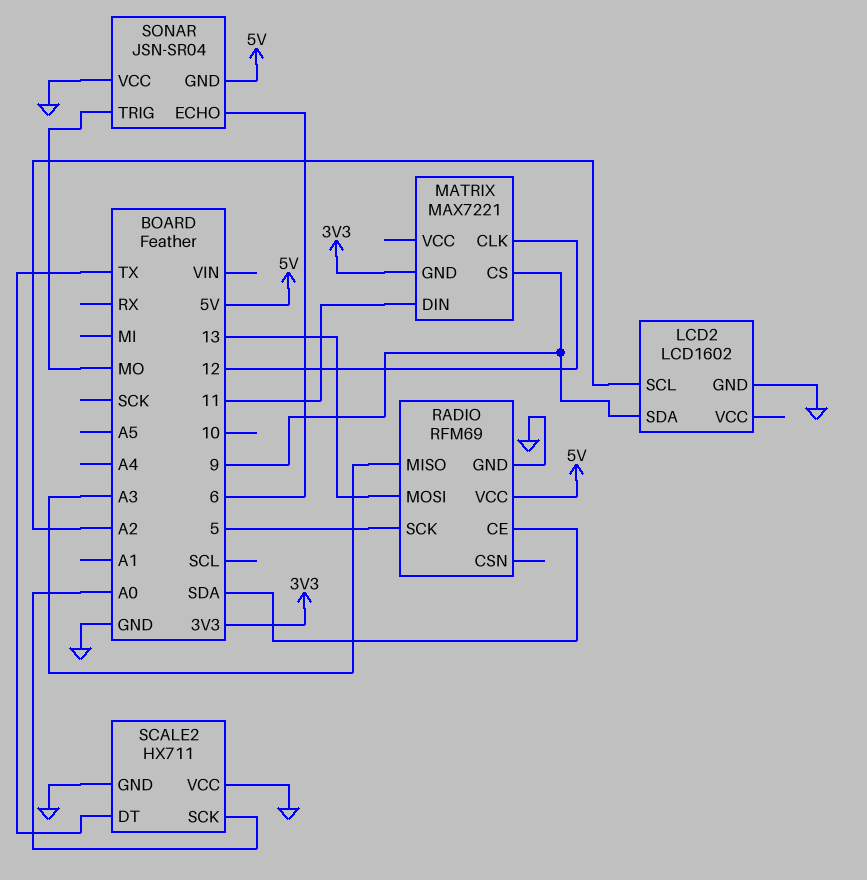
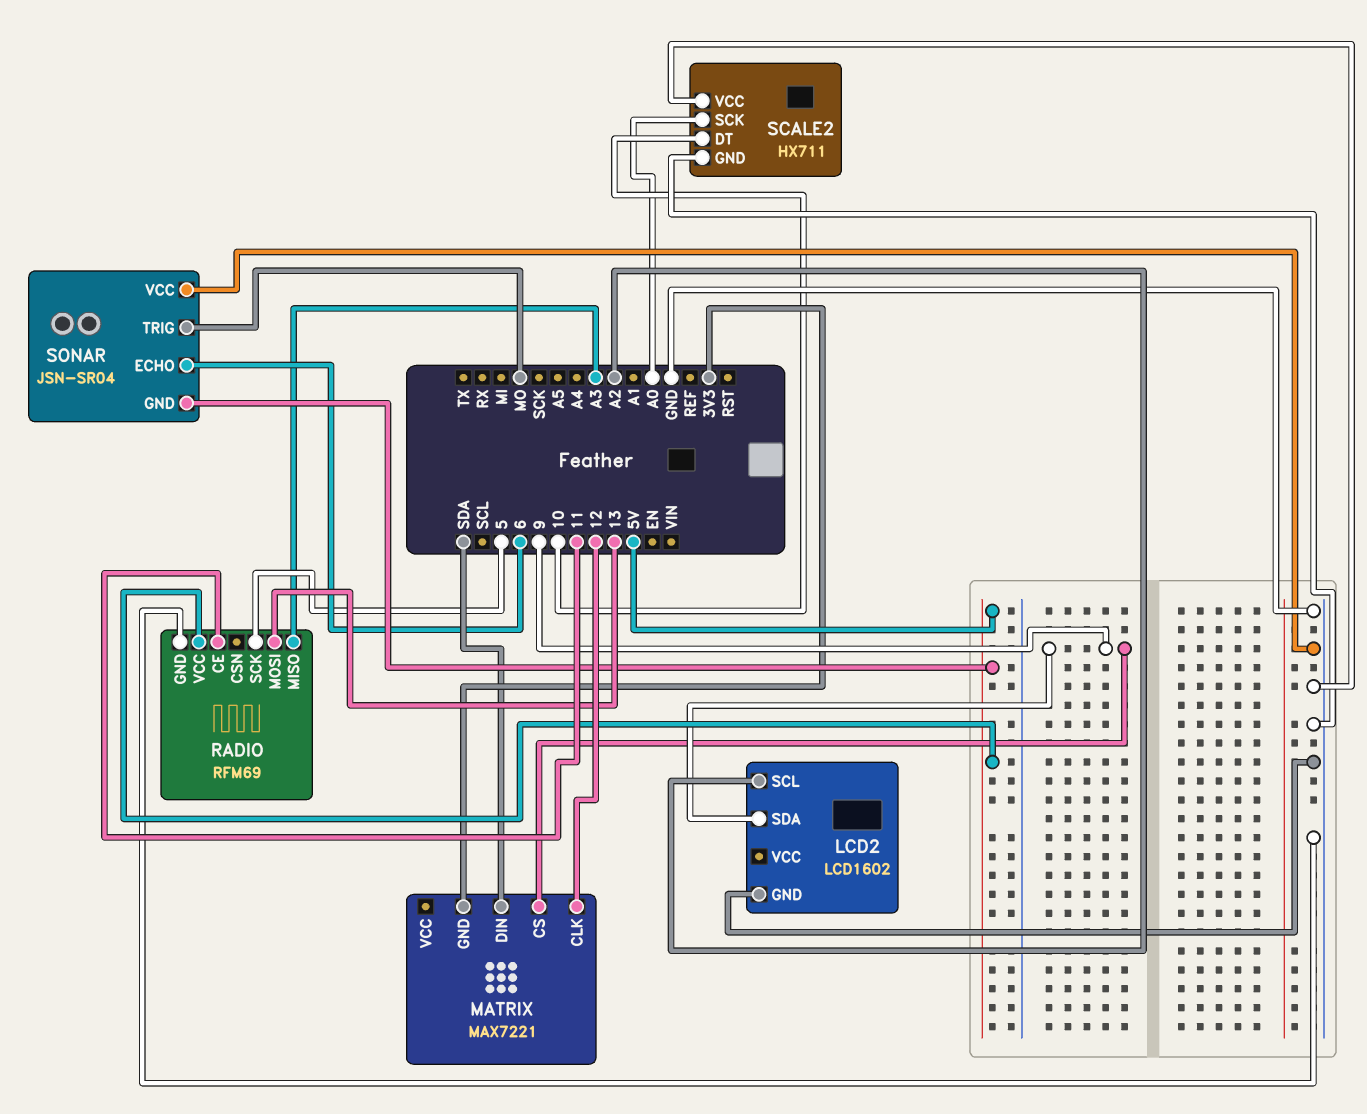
MATRIX pin DIN: 11 -> SDA
RADIO pin CE: SDA -> 11
SCALE2 pin DT: TX -> 10

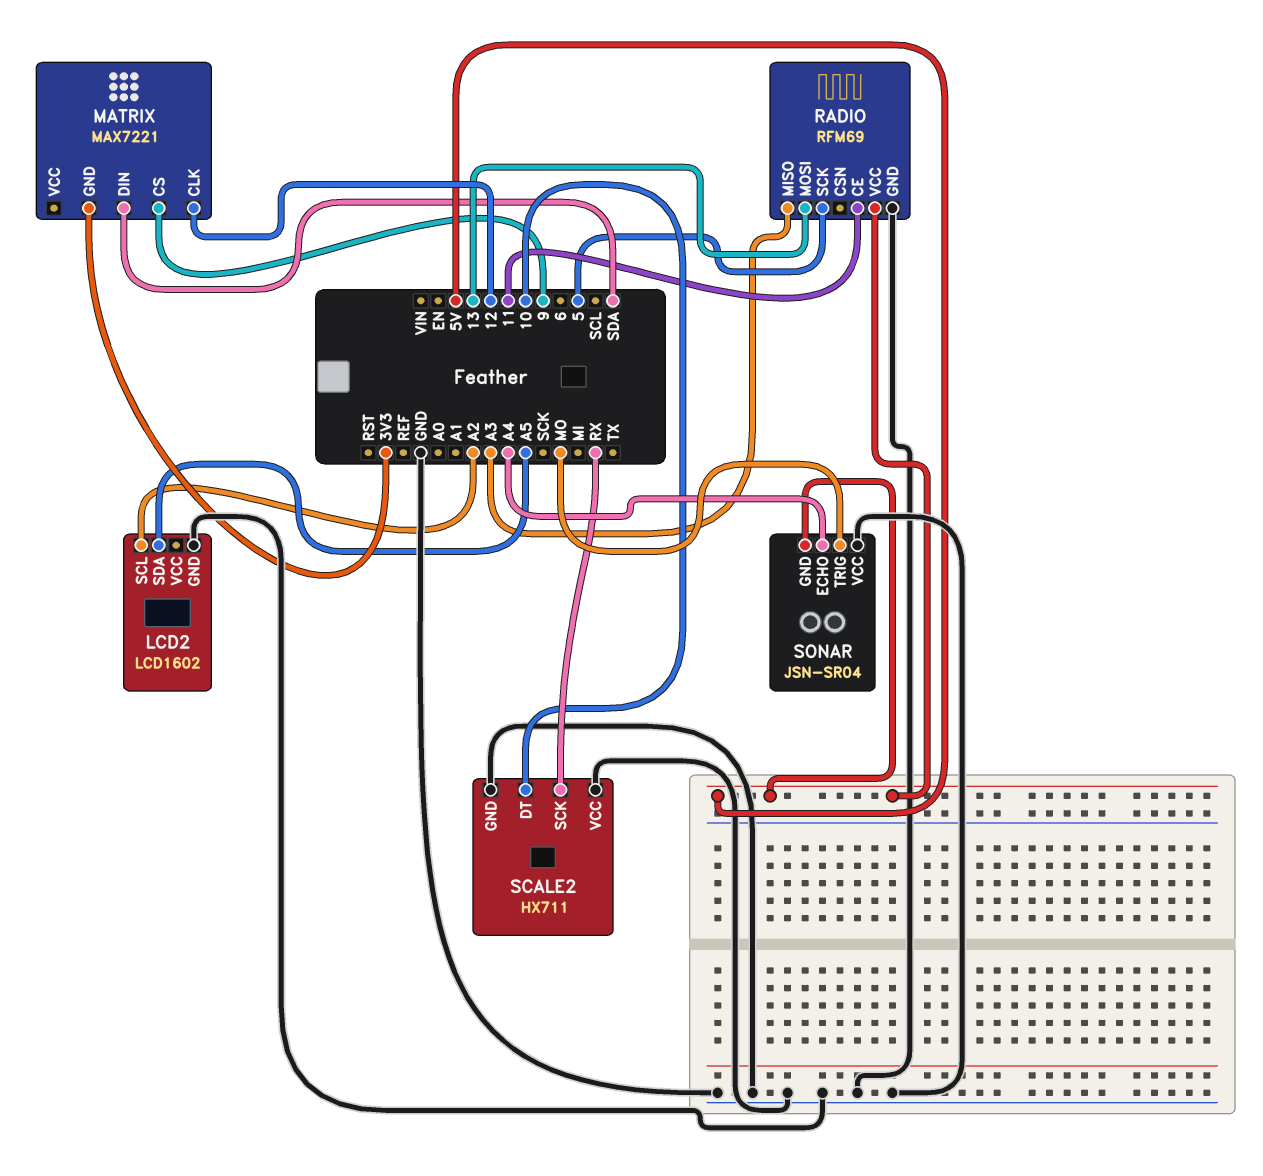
LCD2 pin SDA: 9 -> A5
SCALE2 pin SCK: A0 -> RX
SONAR pin ECHO: 6 -> A4

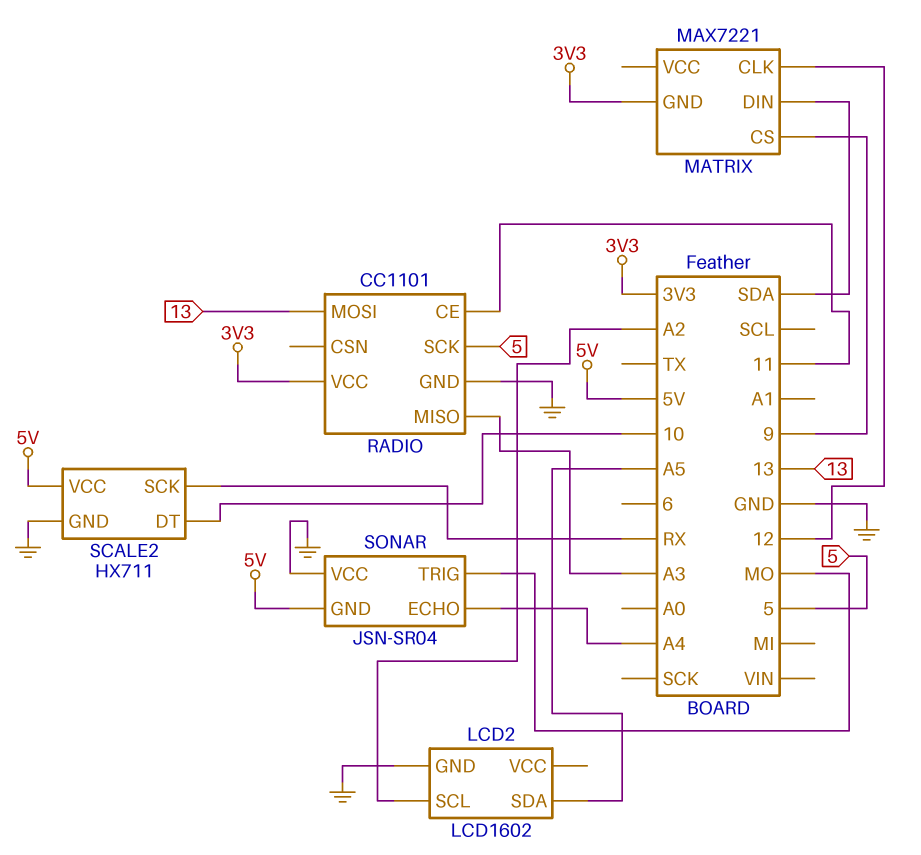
RADIO: RFM69 -> CC1101
RADIO pin VCC: 5V -> 3V3
SCALE2 pin VCC: GND -> 5V

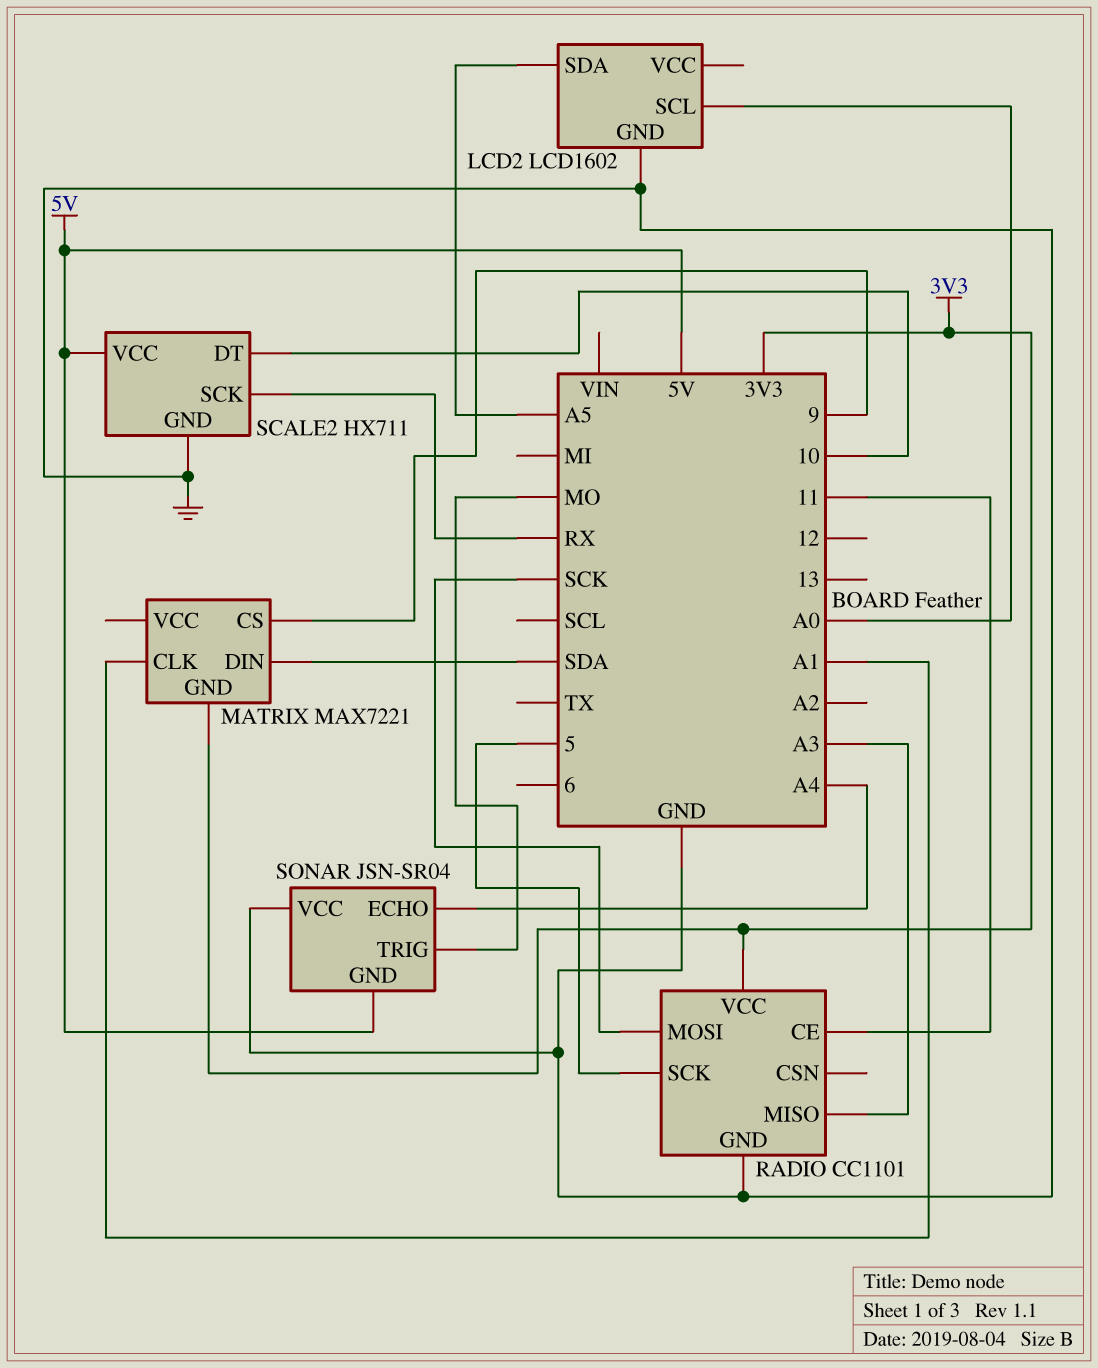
LCD2 pin SCL: A2 -> A0
MATRIX pin CLK: 12 -> A1
RADIO pin MOSI: 13 -> SCK

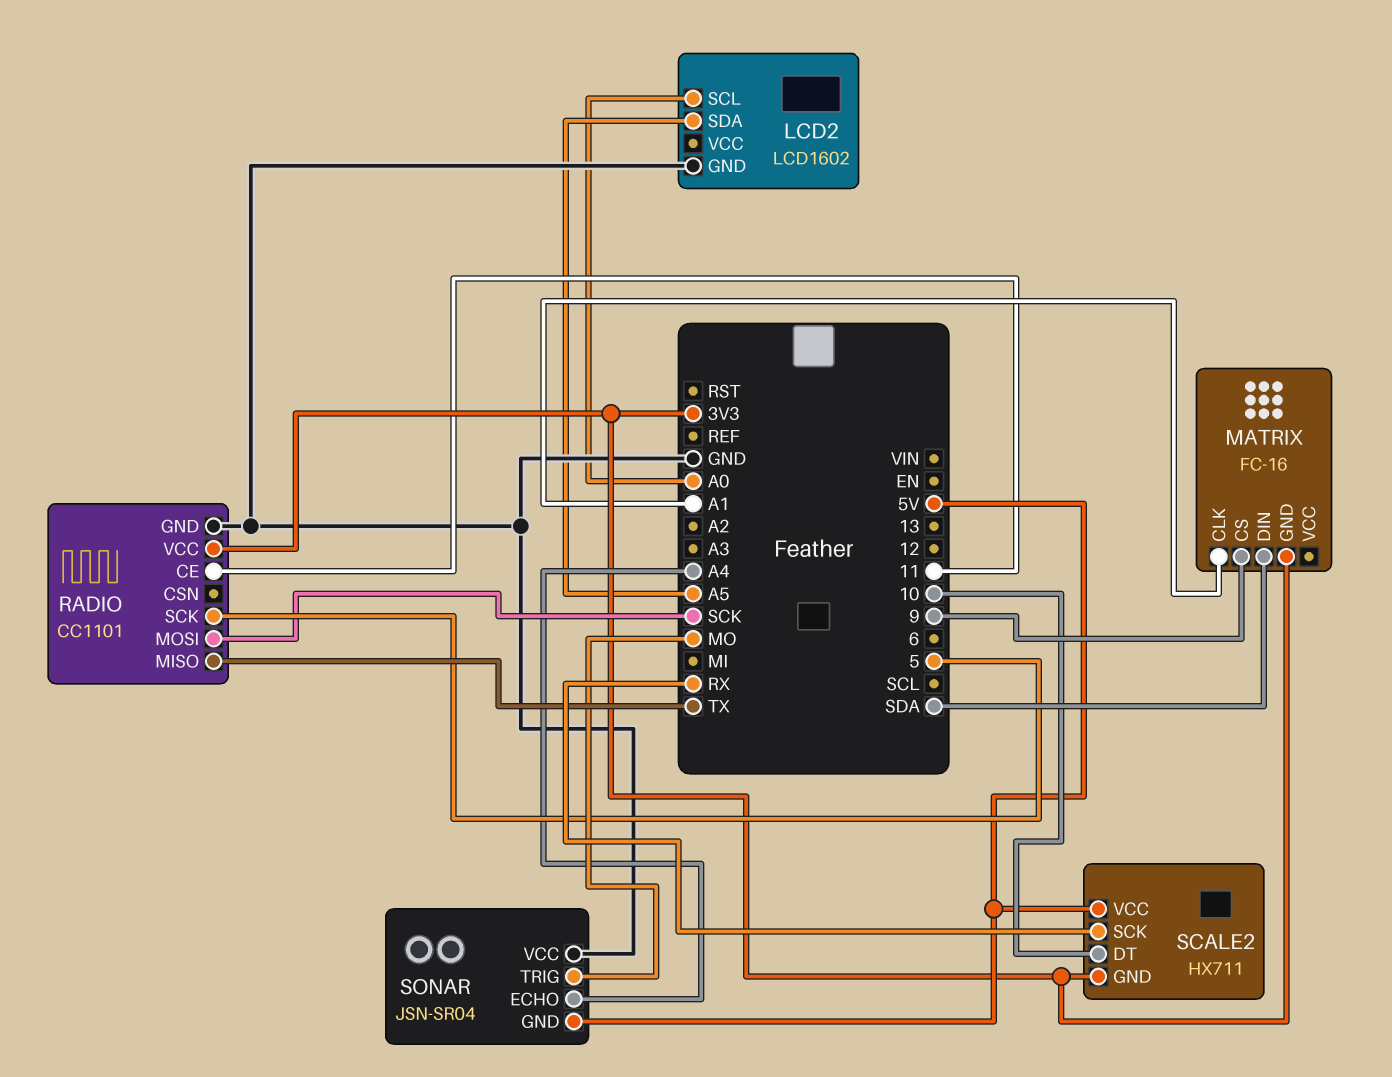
MATRIX: MAX7221 -> FC-16
RADIO pin MISO: A3 -> TX
SCALE2 pin GND: GND -> 3V3

